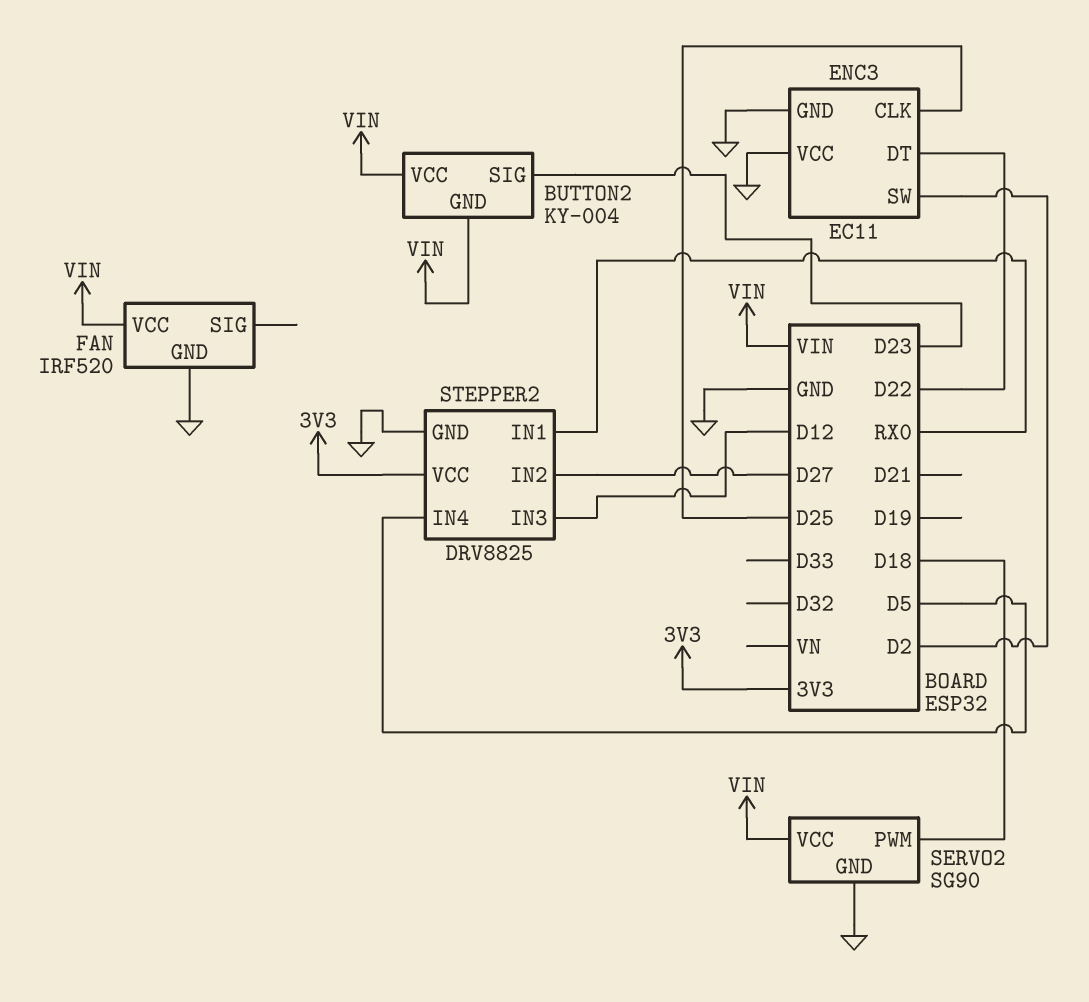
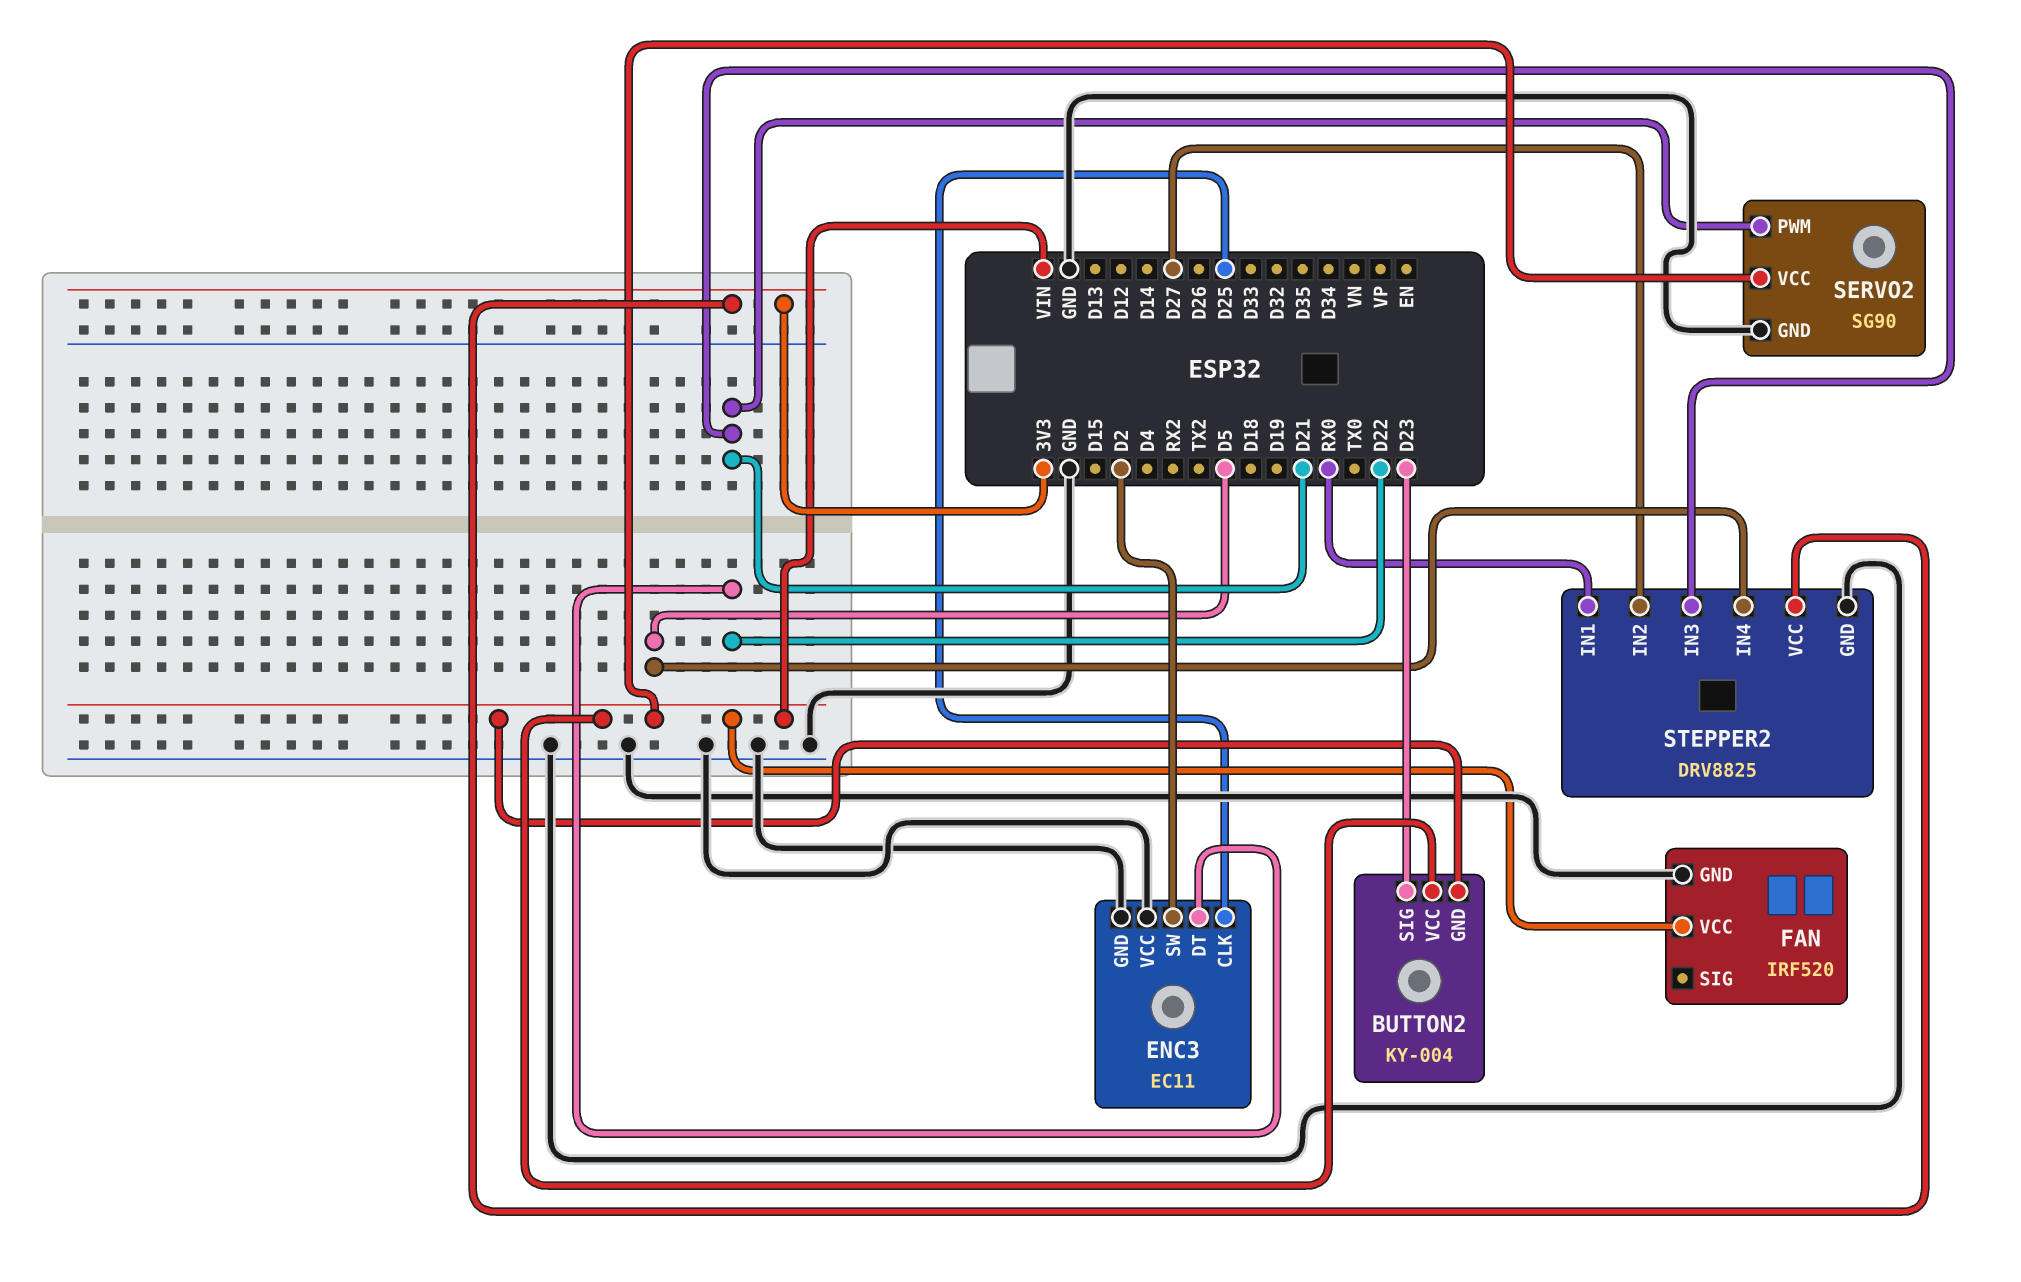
SERVO2 pin PWM: D18 -> D21
STEPPER2 pin IN3: D12 -> D21

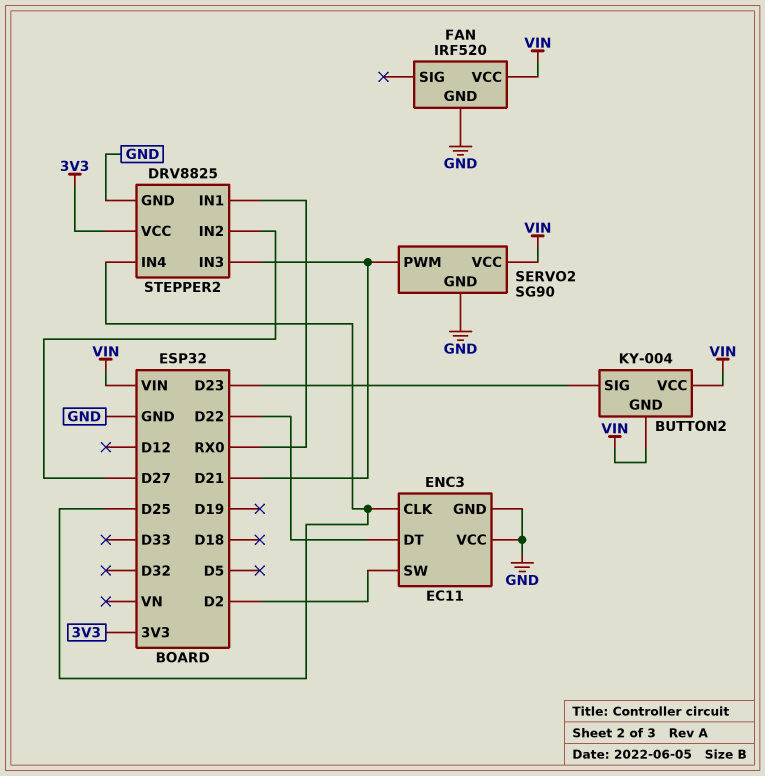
STEPPER2 pin IN4: D5 -> D25

